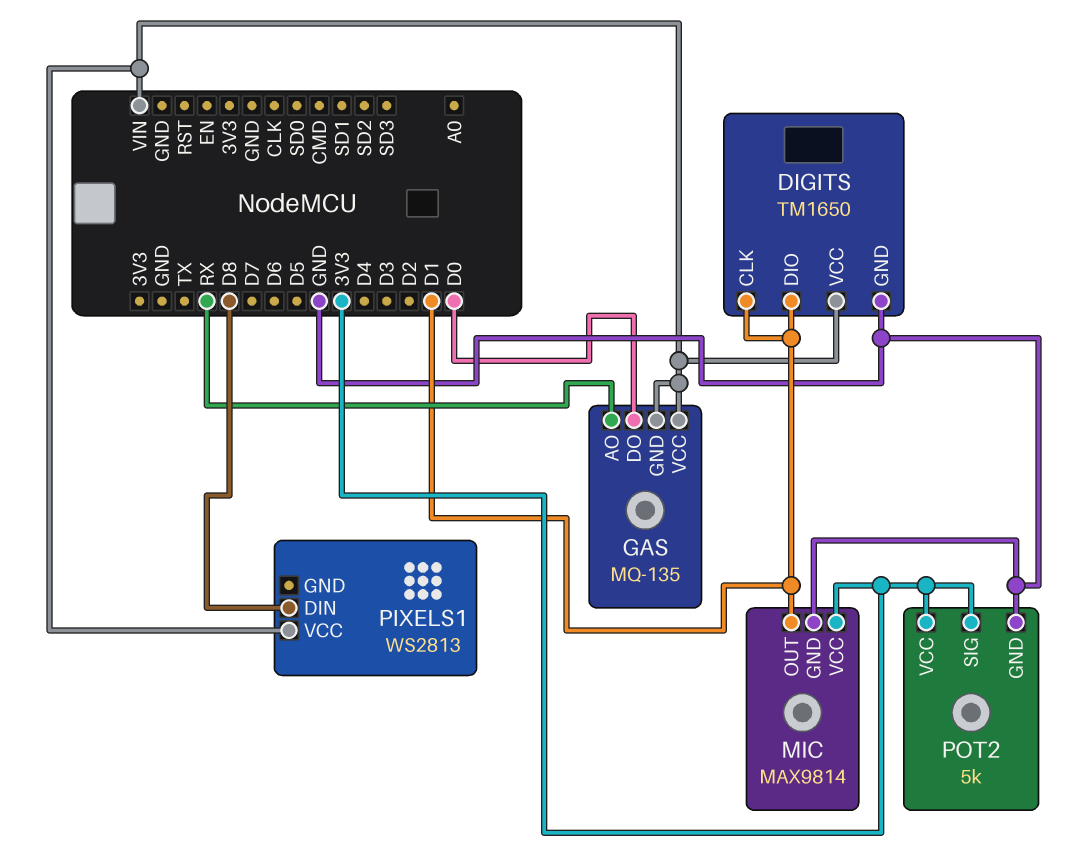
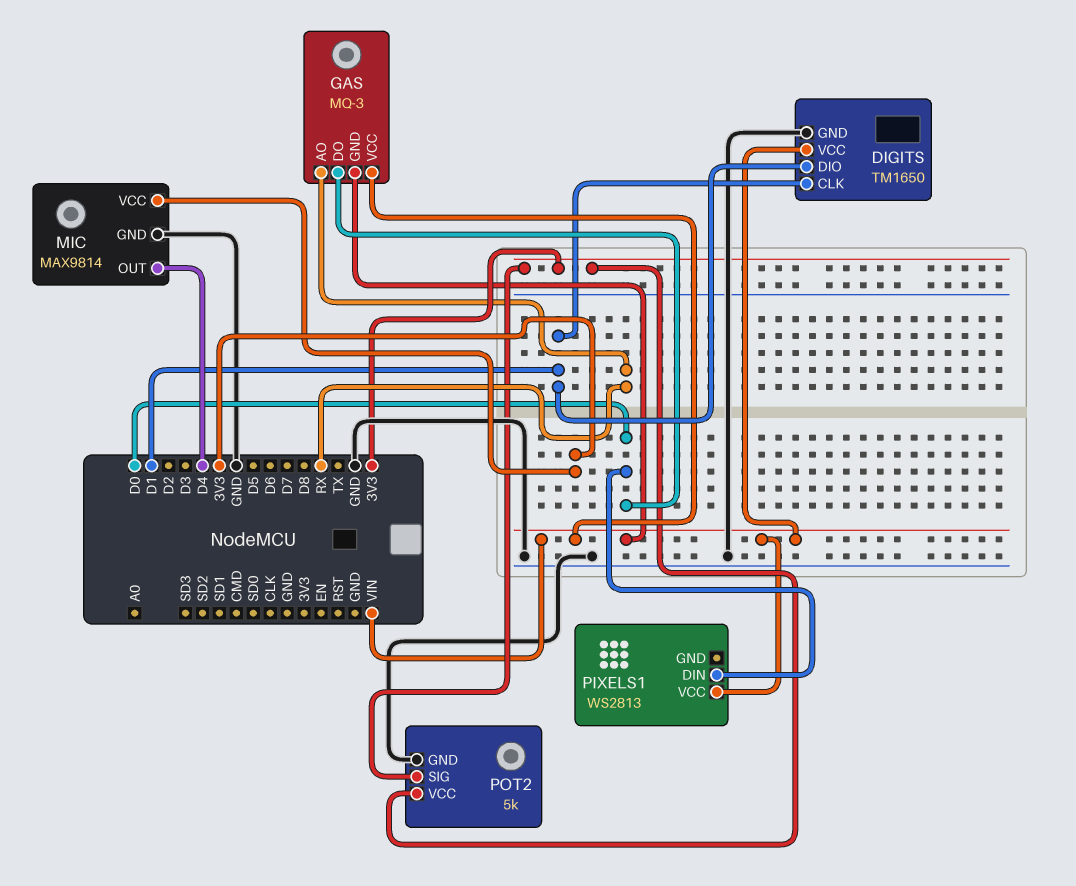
GAS: MQ-135 -> MQ-3
MIC pin OUT: D1 -> D4
PIXELS1 pin DIN: D8 -> D0

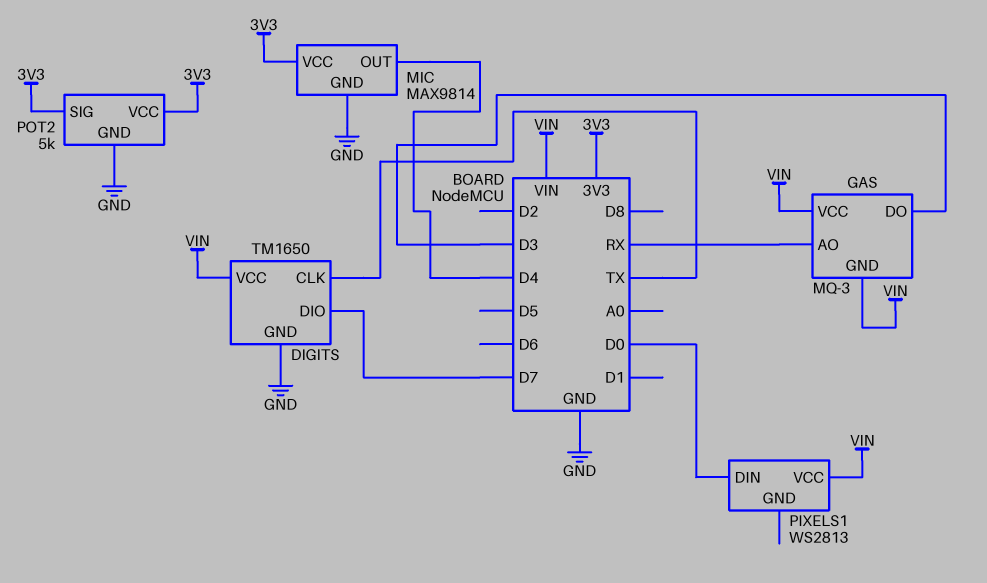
DIGITS pin CLK: D1 -> TX
DIGITS pin DIO: D1 -> D7
GAS pin DO: D0 -> D3

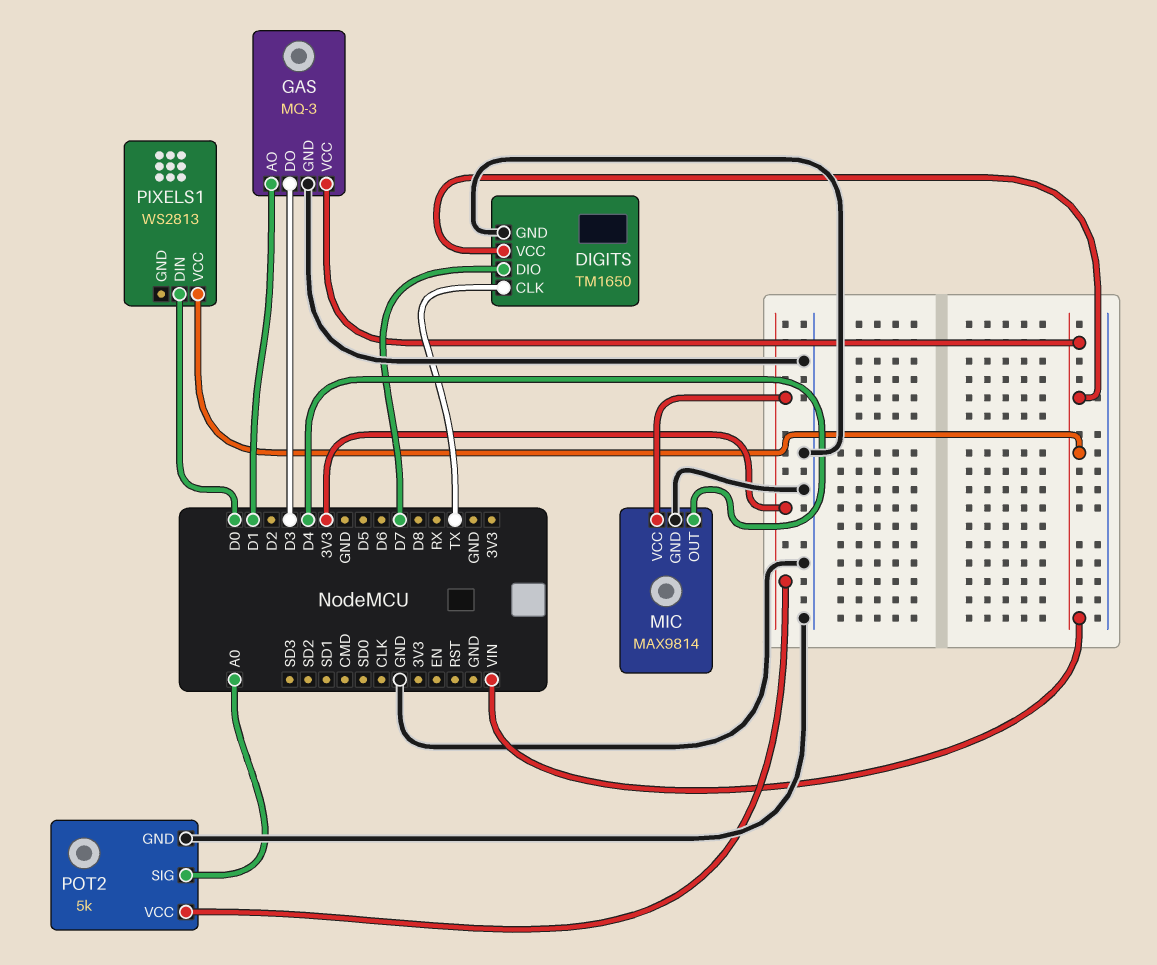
GAS pin AO: RX -> D1
GAS pin GND: VIN -> GND
POT2 pin SIG: 3V3 -> A0

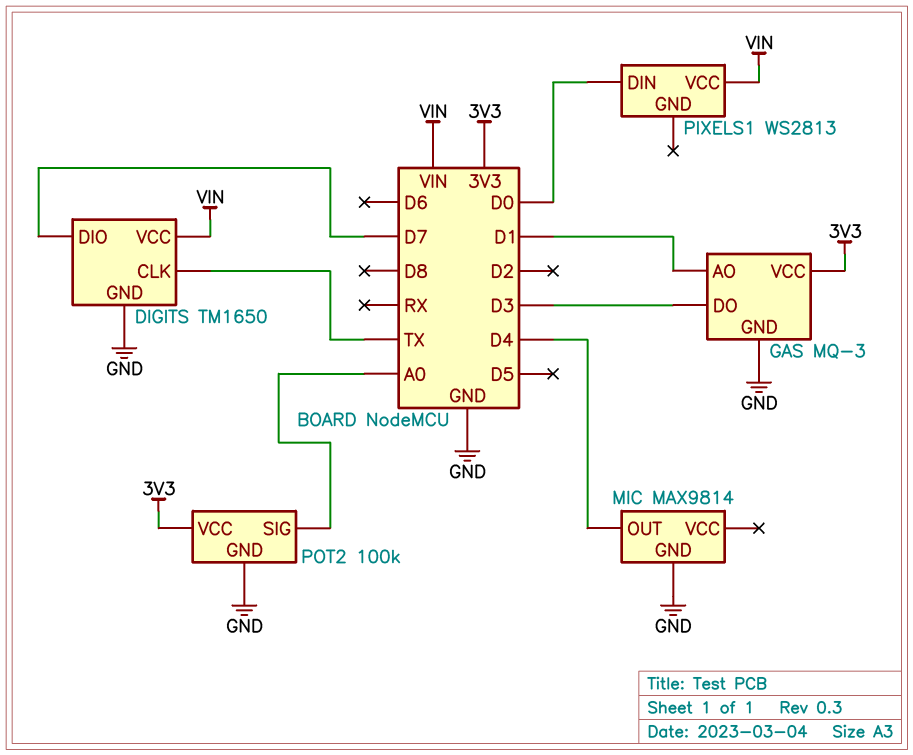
GAS pin VCC: VIN -> 3V3
MIC pin VCC: 3V3 -> none
POT2: 5k -> 100k

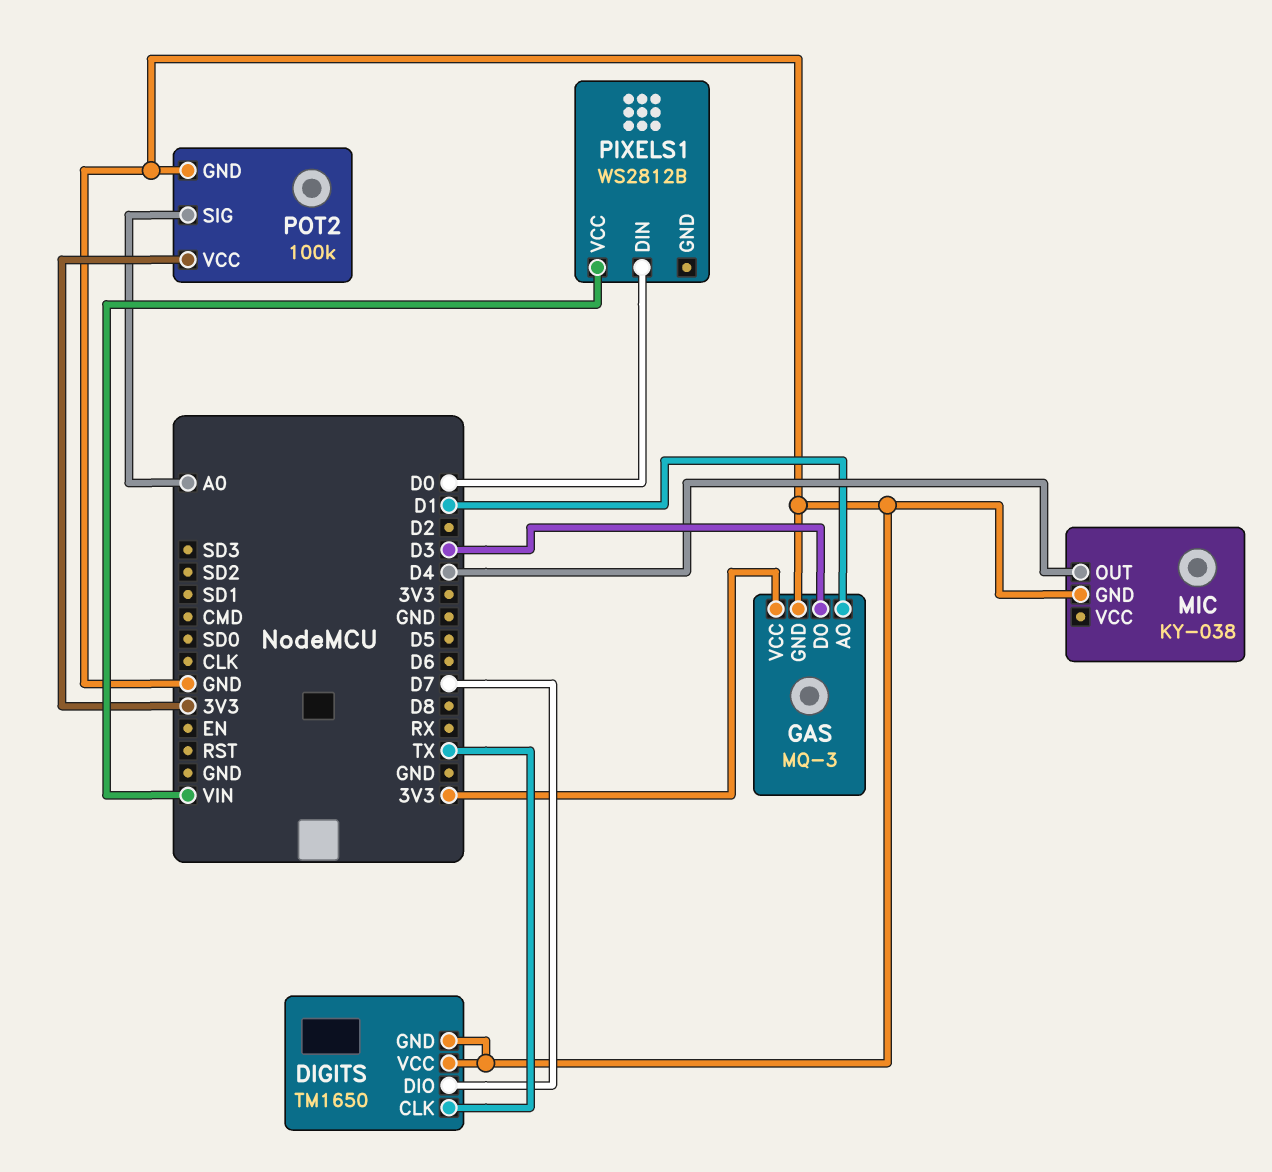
DIGITS pin VCC: VIN -> GND
MIC: MAX9814 -> KY-038
PIXELS1: WS2813 -> WS2812B

